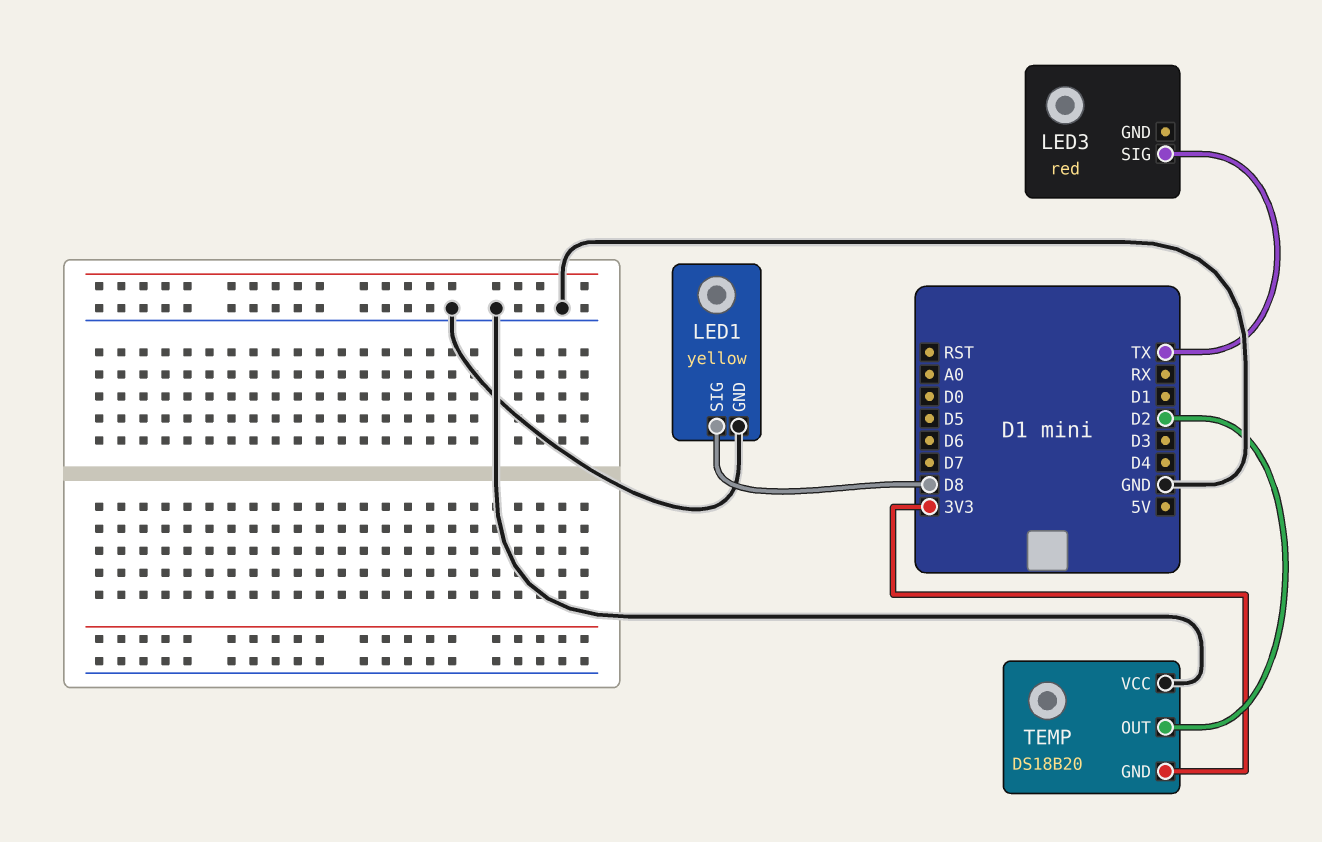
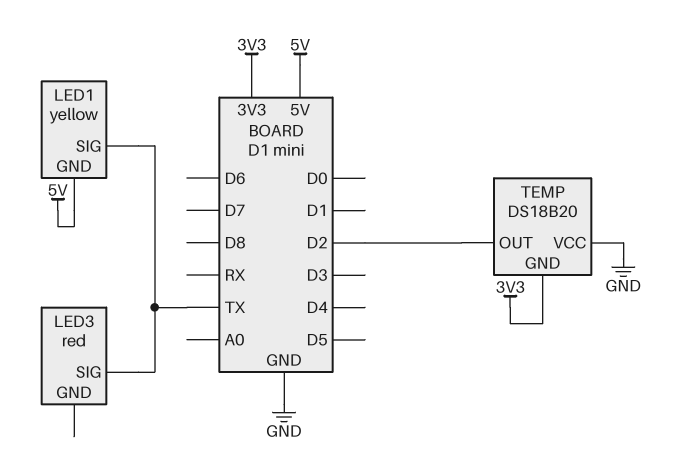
LED1 pin GND: GND -> 5V
LED1 pin SIG: D8 -> TX

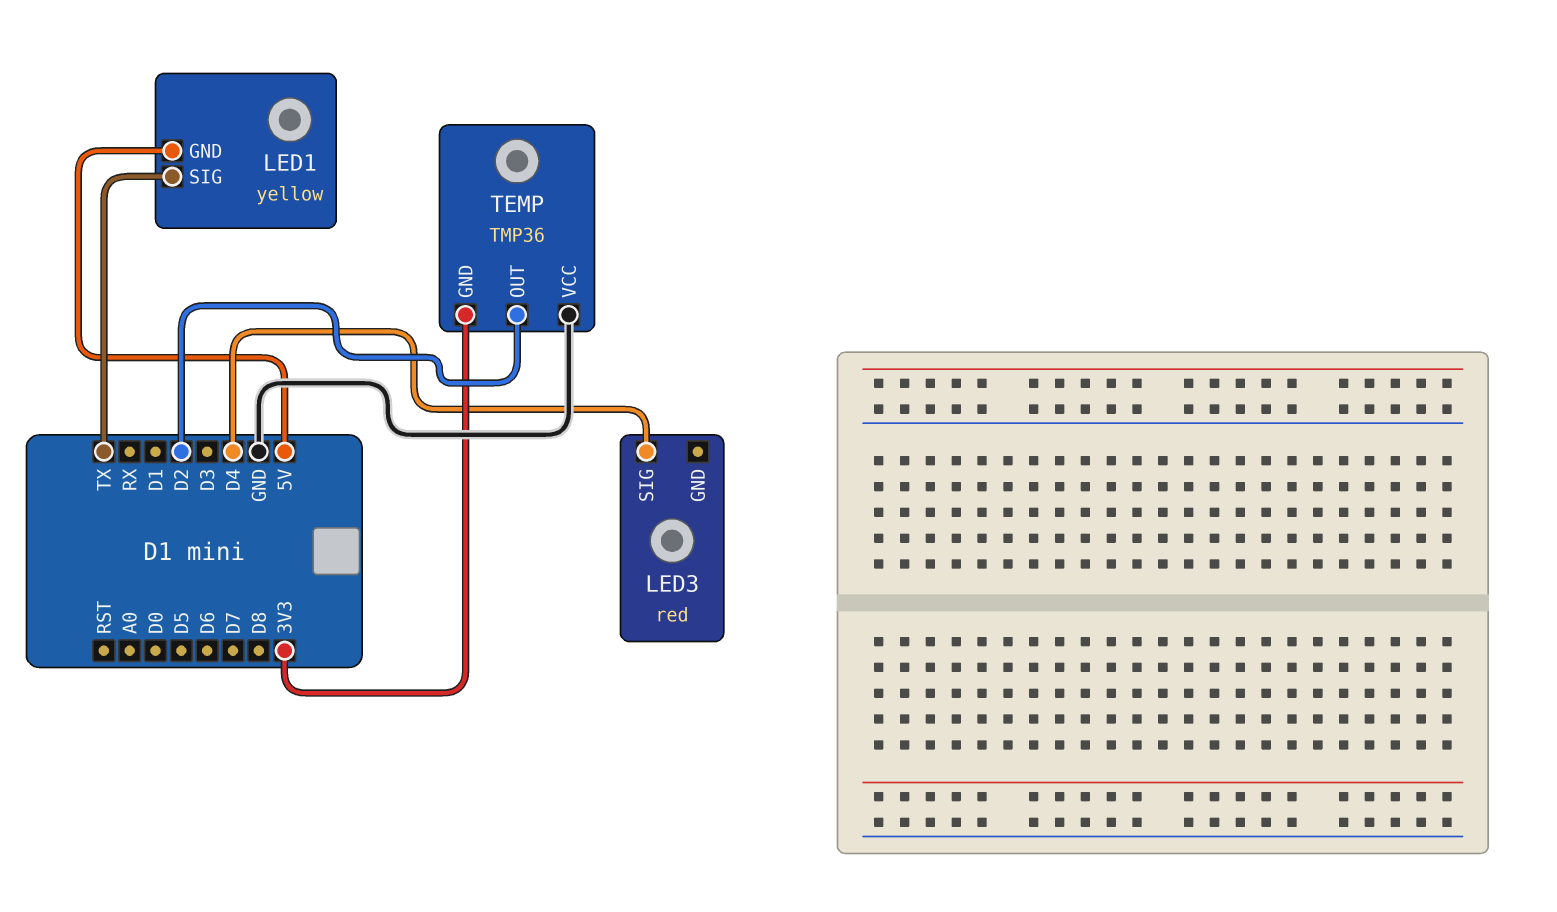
LED3 pin SIG: TX -> D4
TEMP: DS18B20 -> TMP36

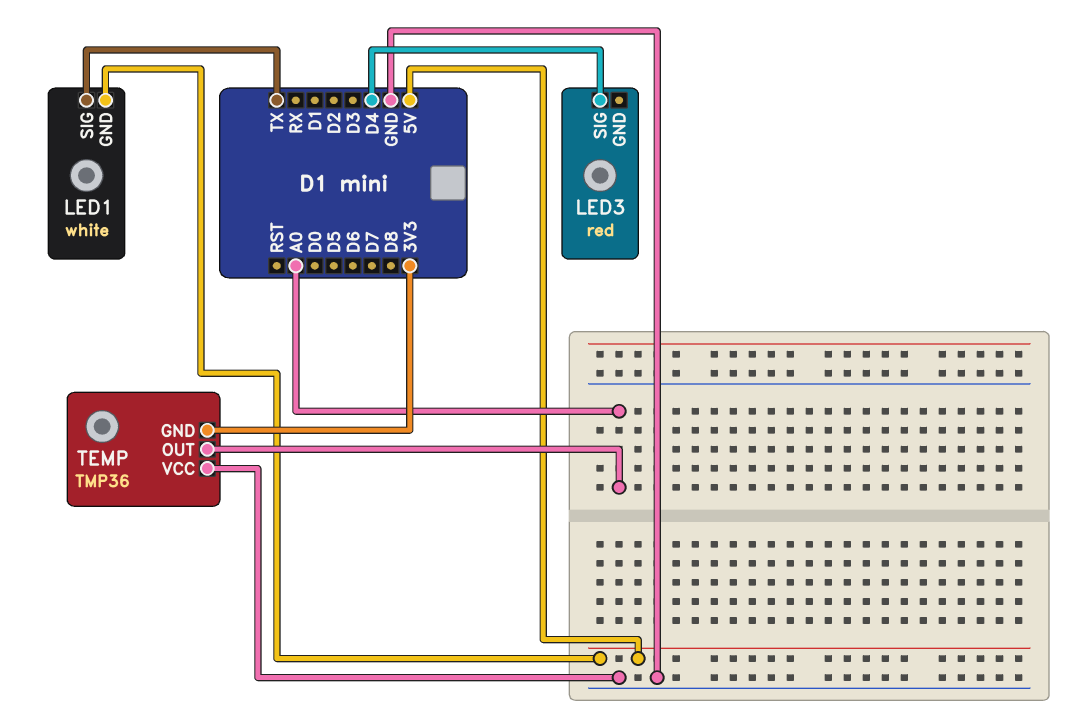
LED1: yellow -> white
TEMP pin OUT: D2 -> A0

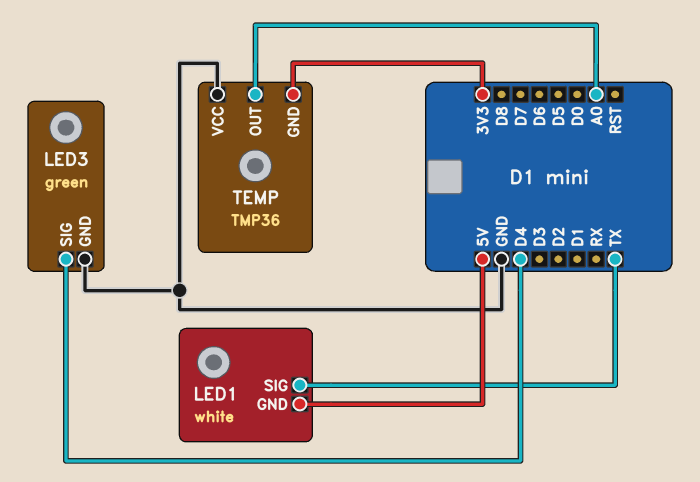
LED3: red -> green
LED3 pin GND: none -> GND

